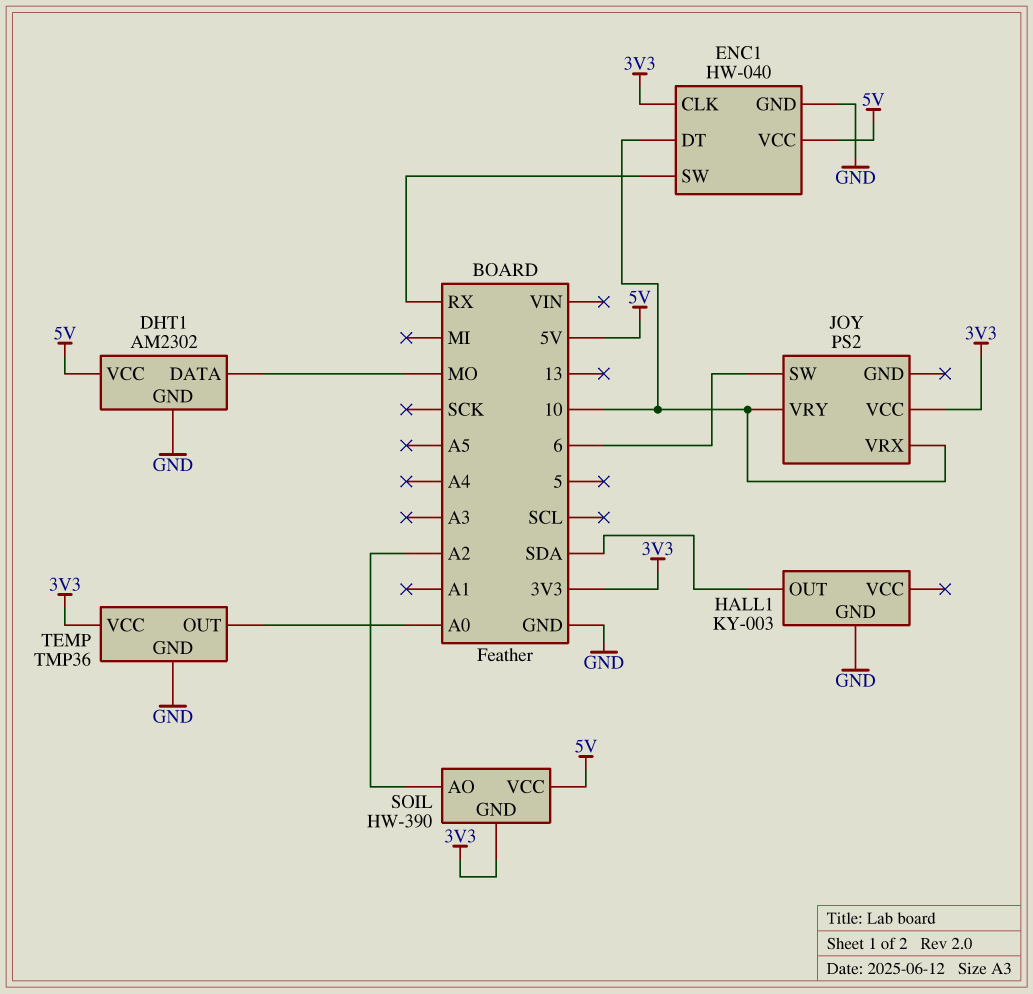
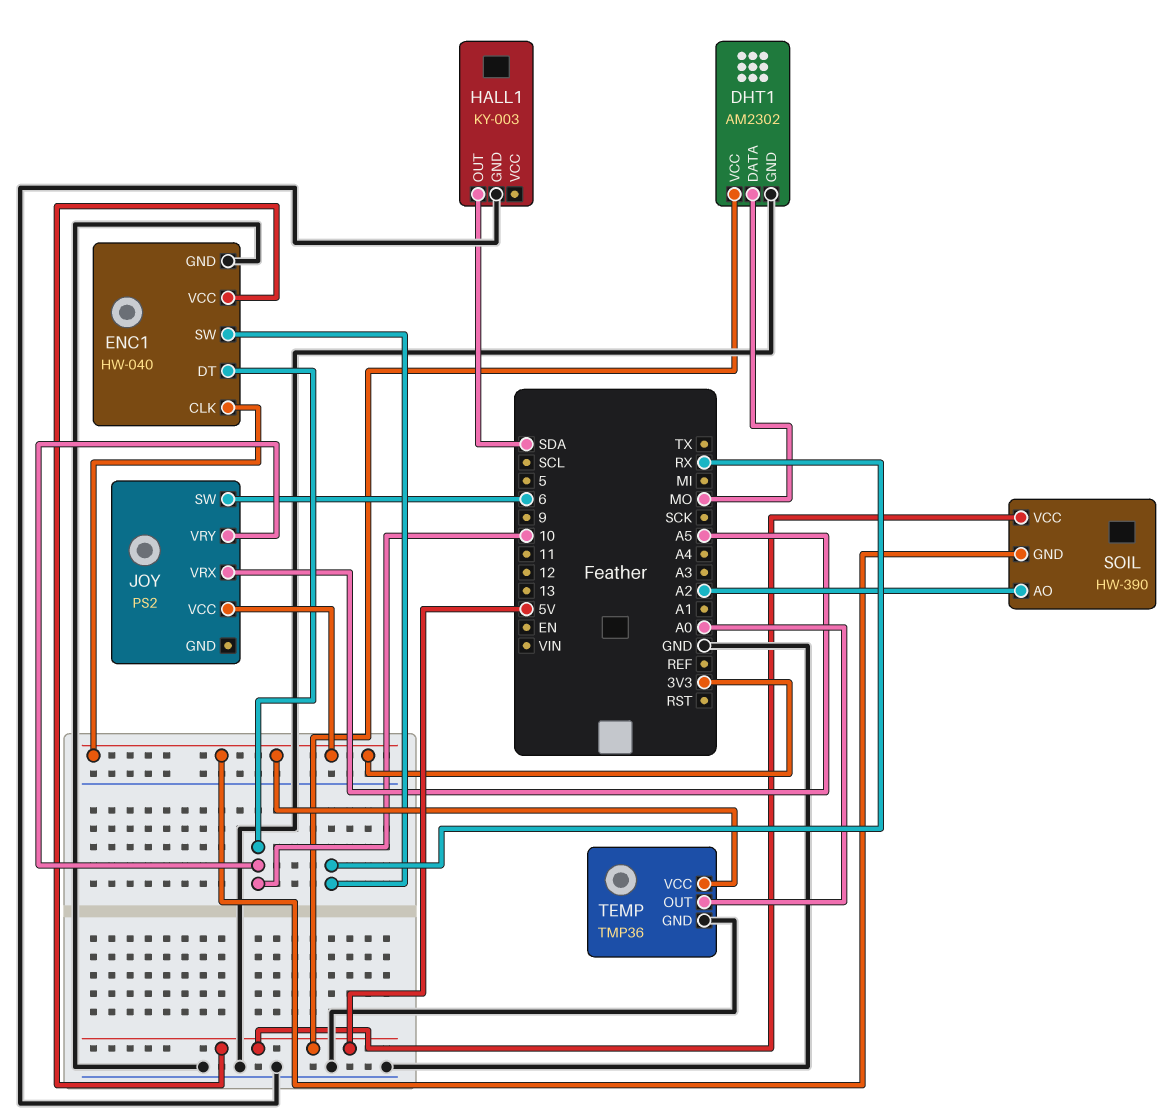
JOY pin VRX: 10 -> A5

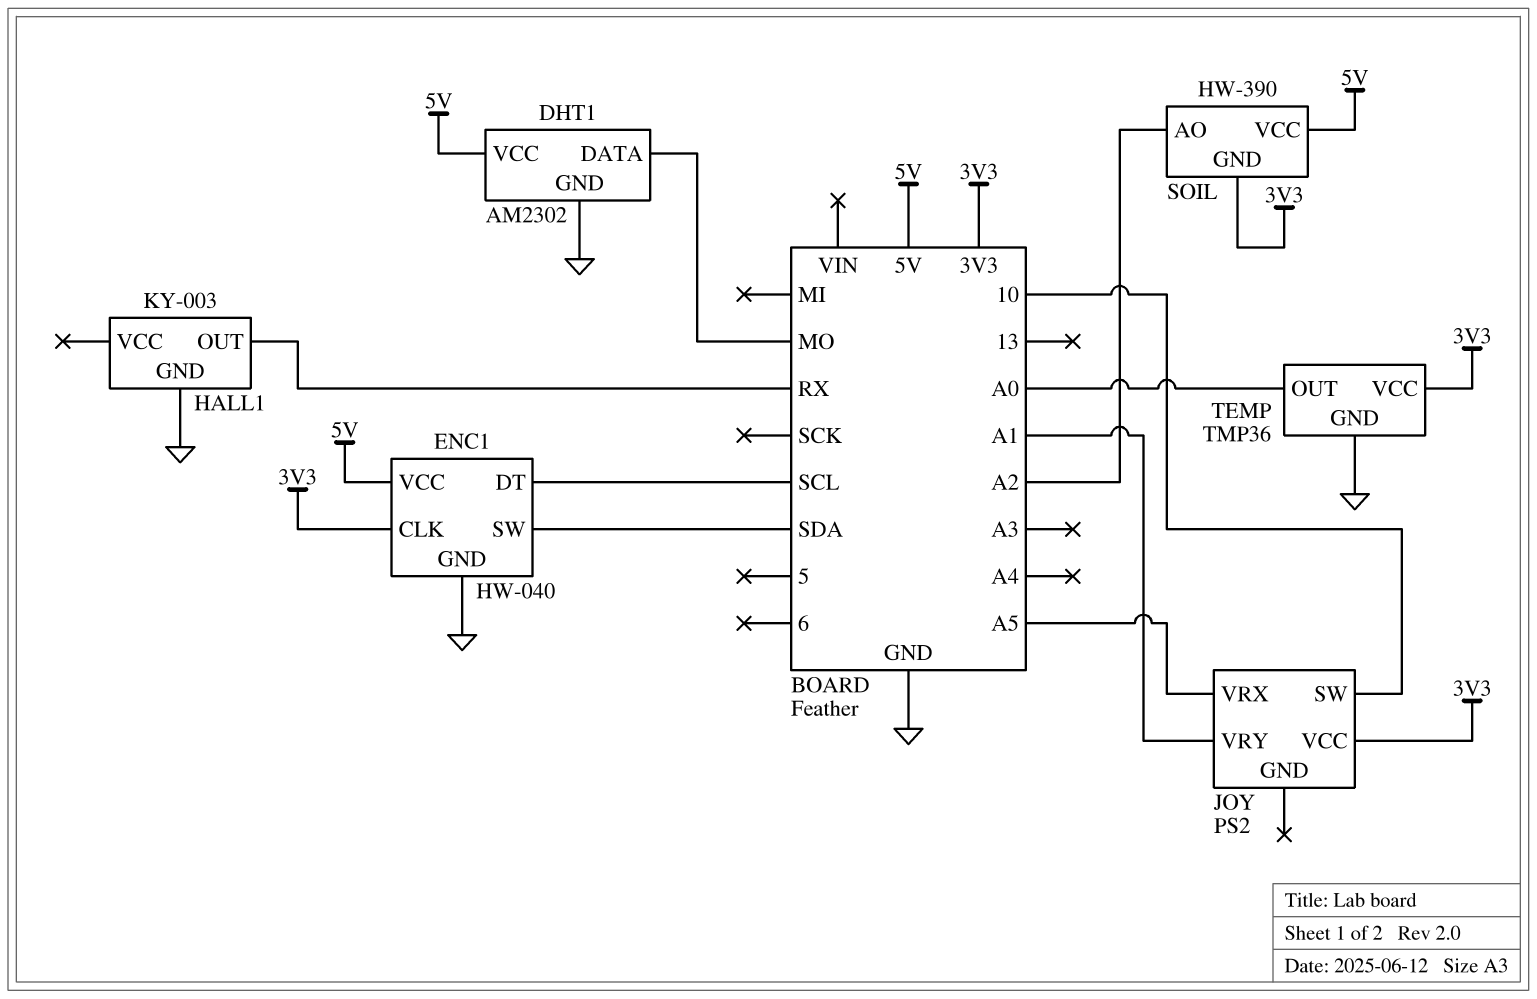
ENC1 pin DT: 10 -> SCL
ENC1 pin SW: RX -> SDA
HALL1 pin OUT: SDA -> RX
JOY pin SW: 6 -> 10
JOY pin VRY: 10 -> A1

